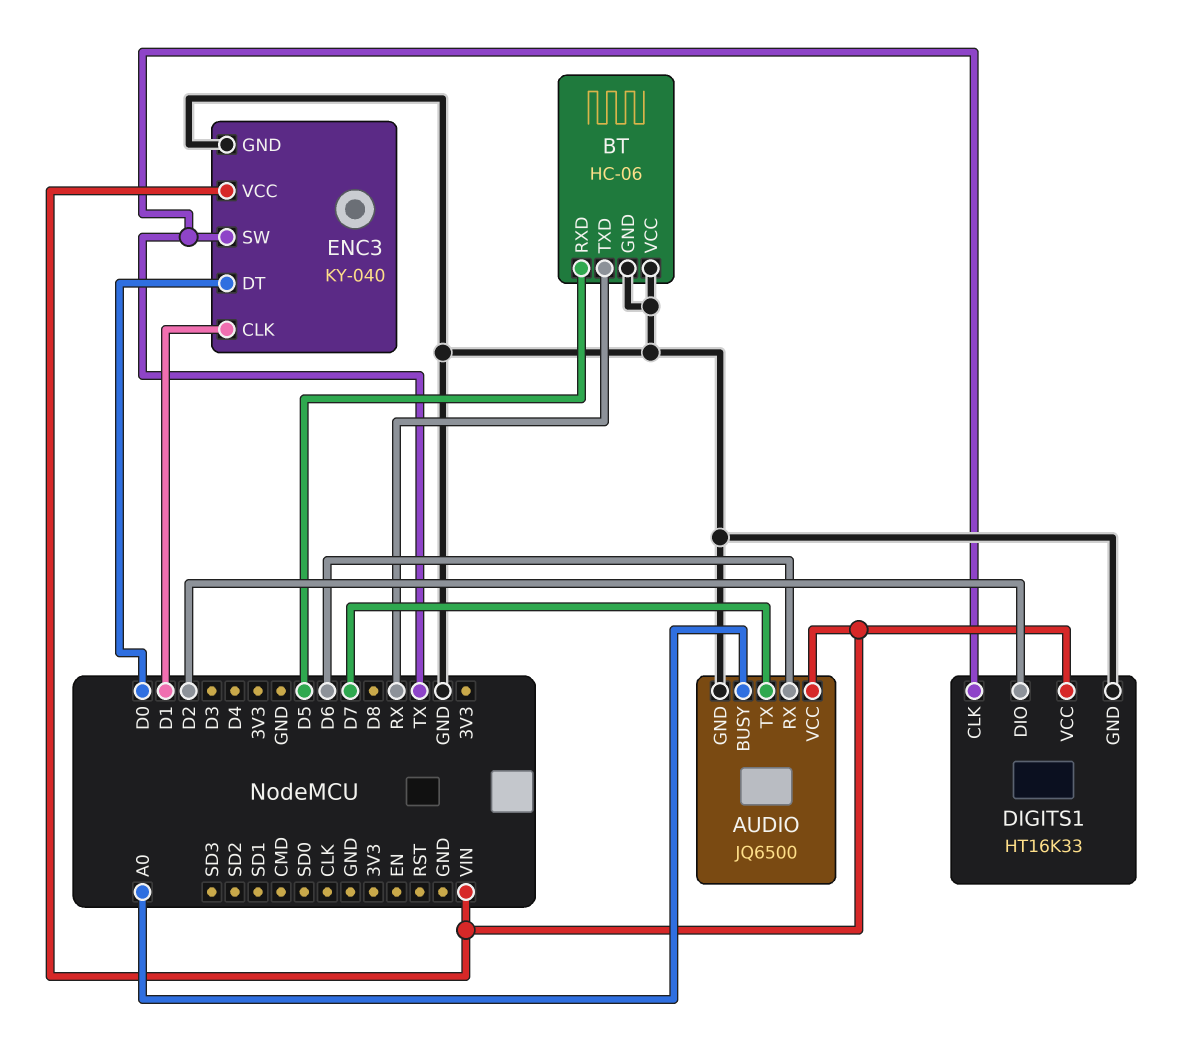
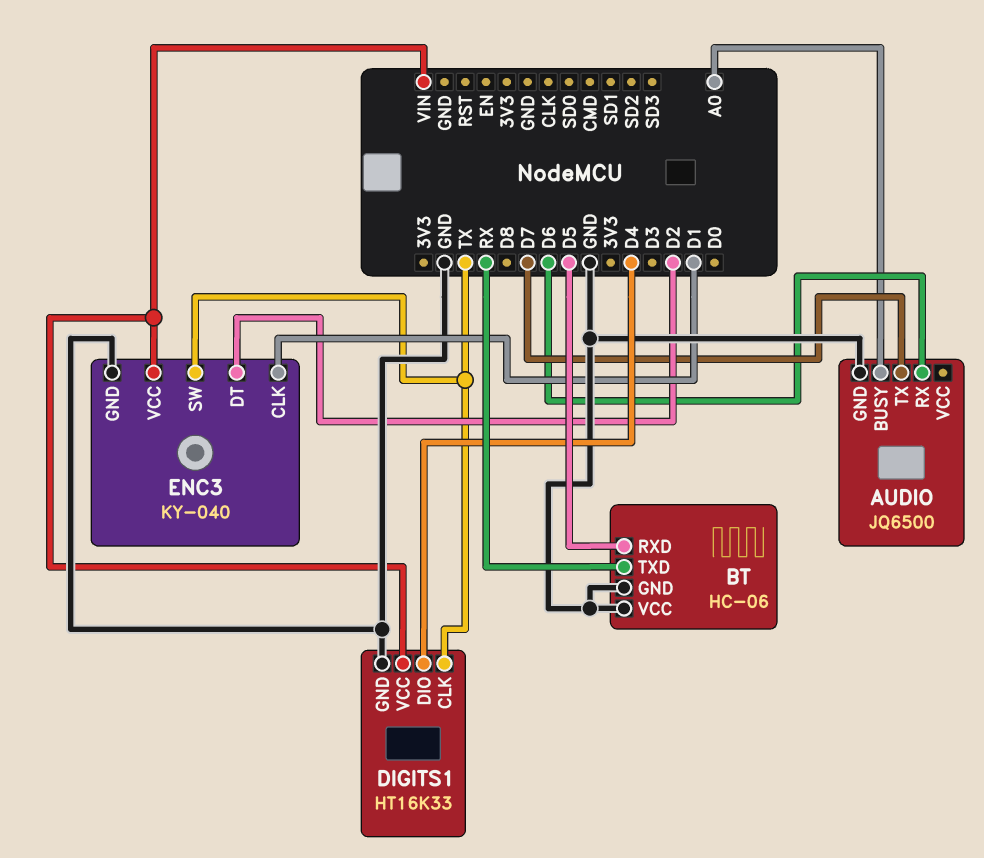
AUDIO pin VCC: VIN -> none
DIGITS1 pin DIO: D2 -> D4
ENC3 pin DT: D0 -> D2

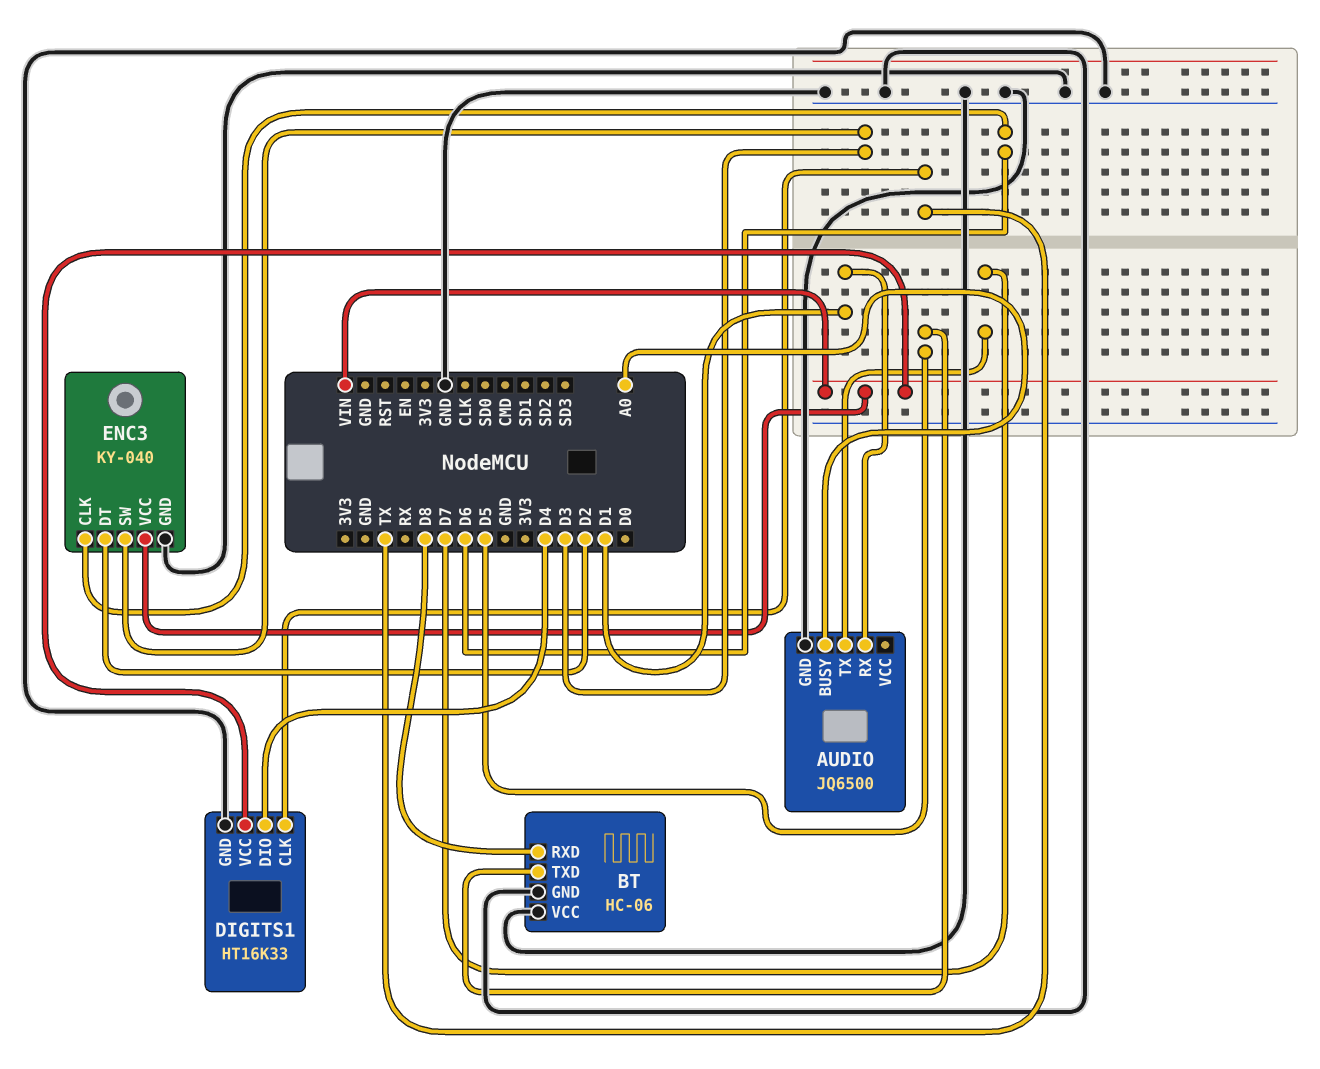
AUDIO pin RX: D6 -> D1
BT pin RXD: D5 -> D8
BT pin TXD: RX -> D5
ENC3 pin CLK: D1 -> D6
ENC3 pin SW: TX -> D3

